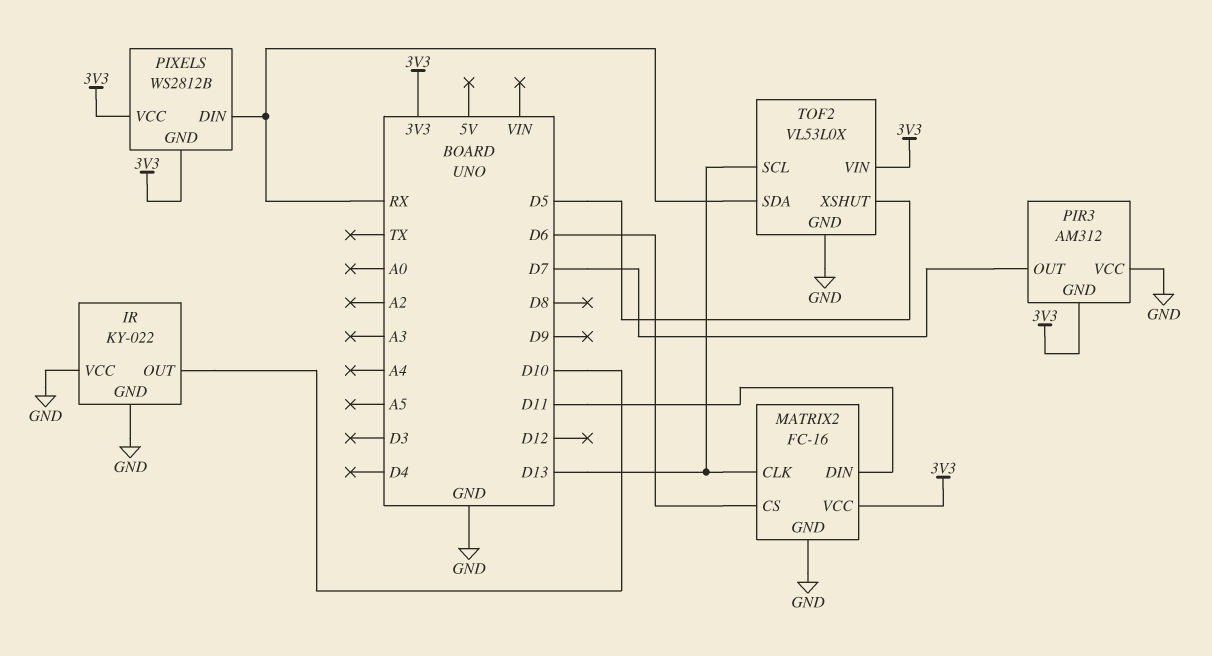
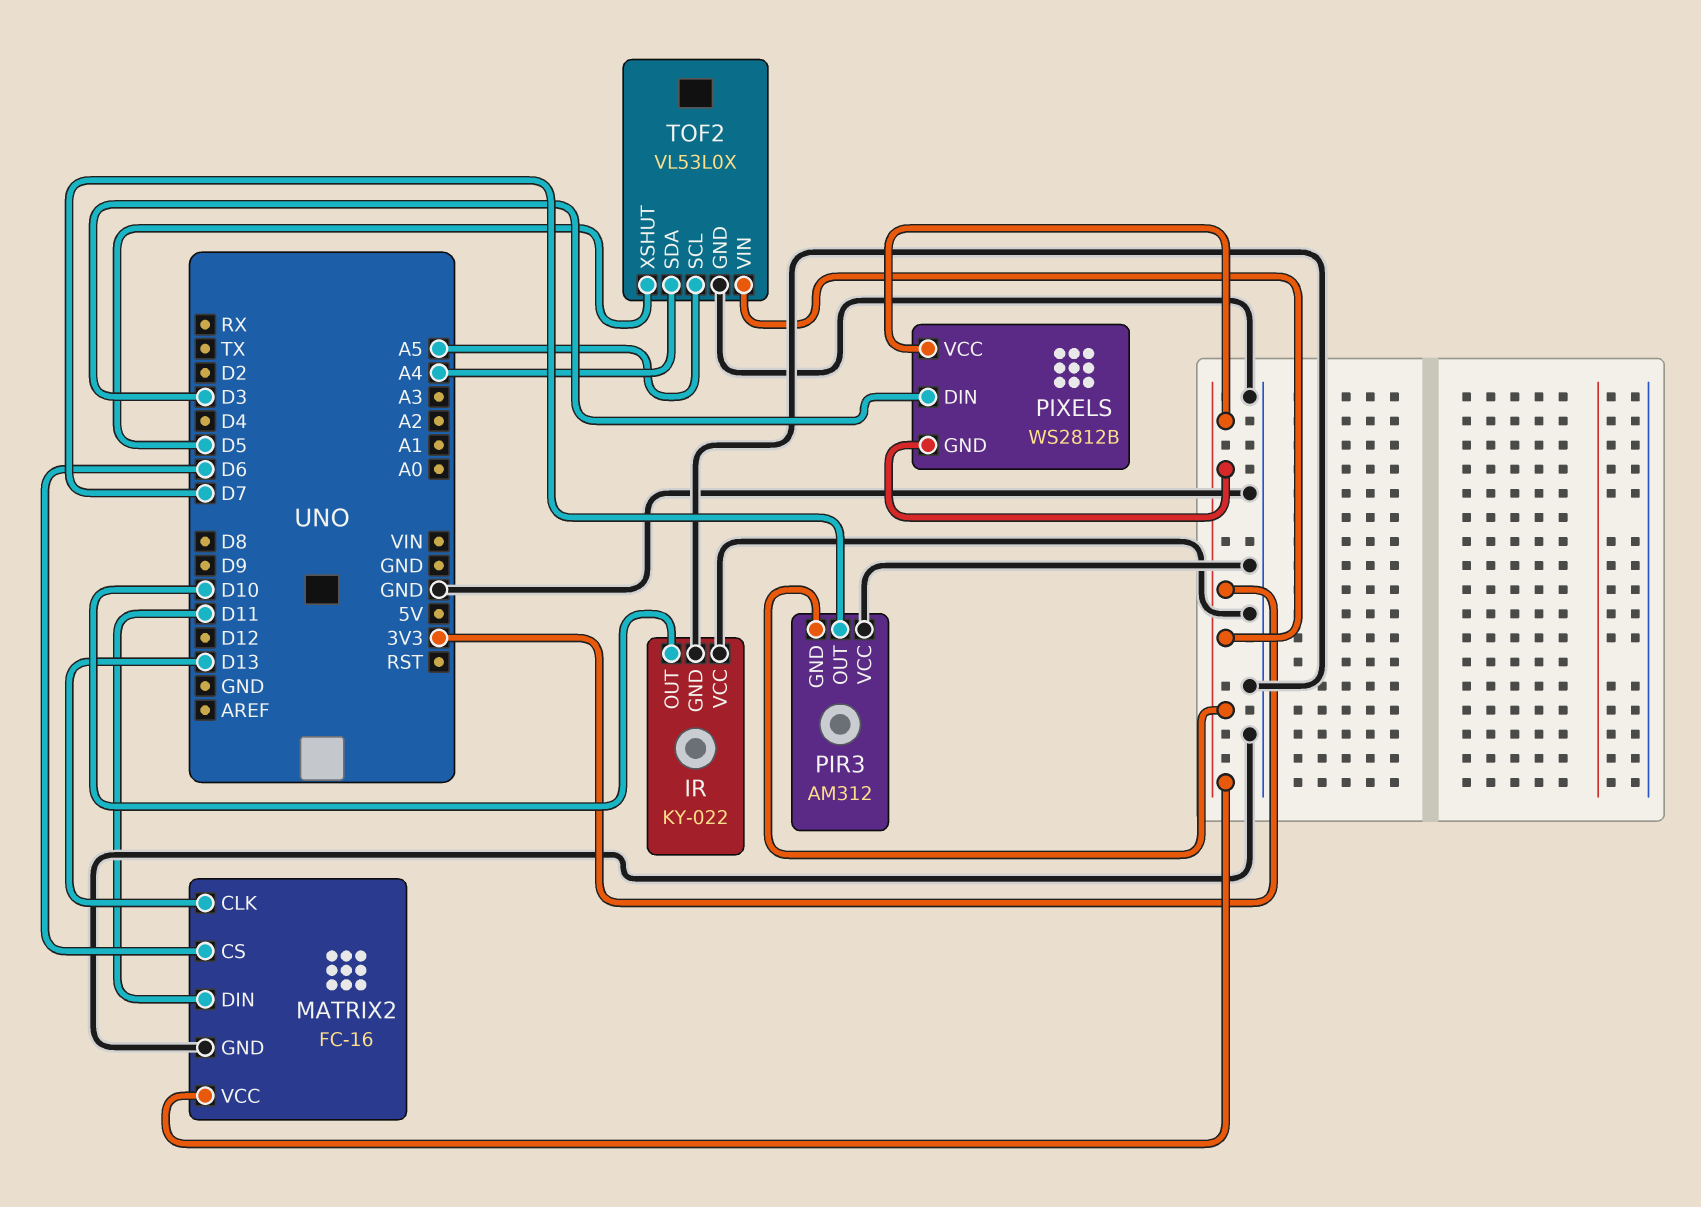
PIXELS pin DIN: RX -> D3
TOF2 pin SCL: D13 -> A5
TOF2 pin SDA: RX -> A4

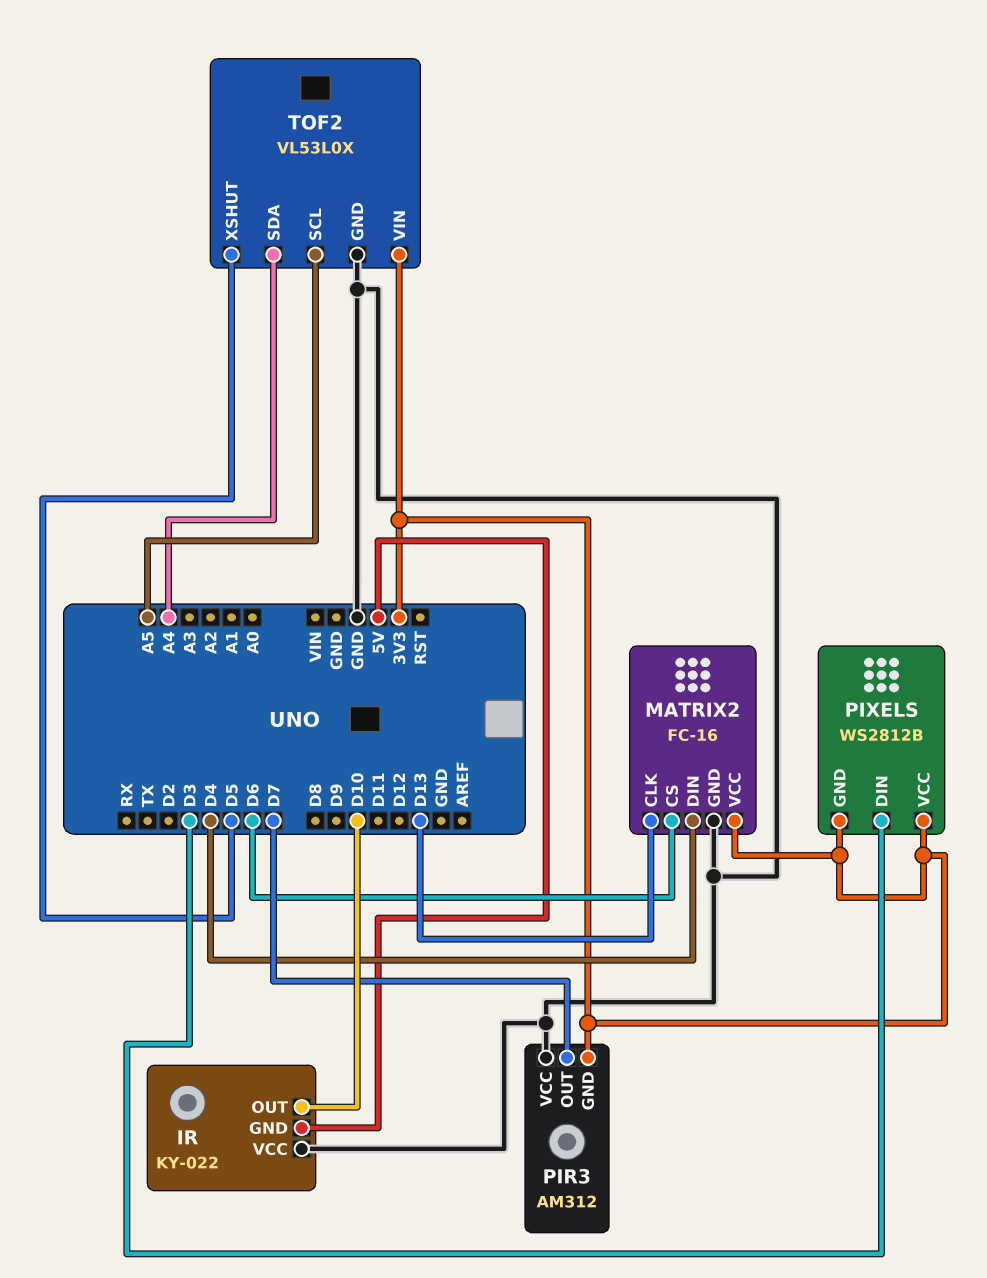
IR pin GND: GND -> 5V
MATRIX2 pin DIN: D11 -> D4

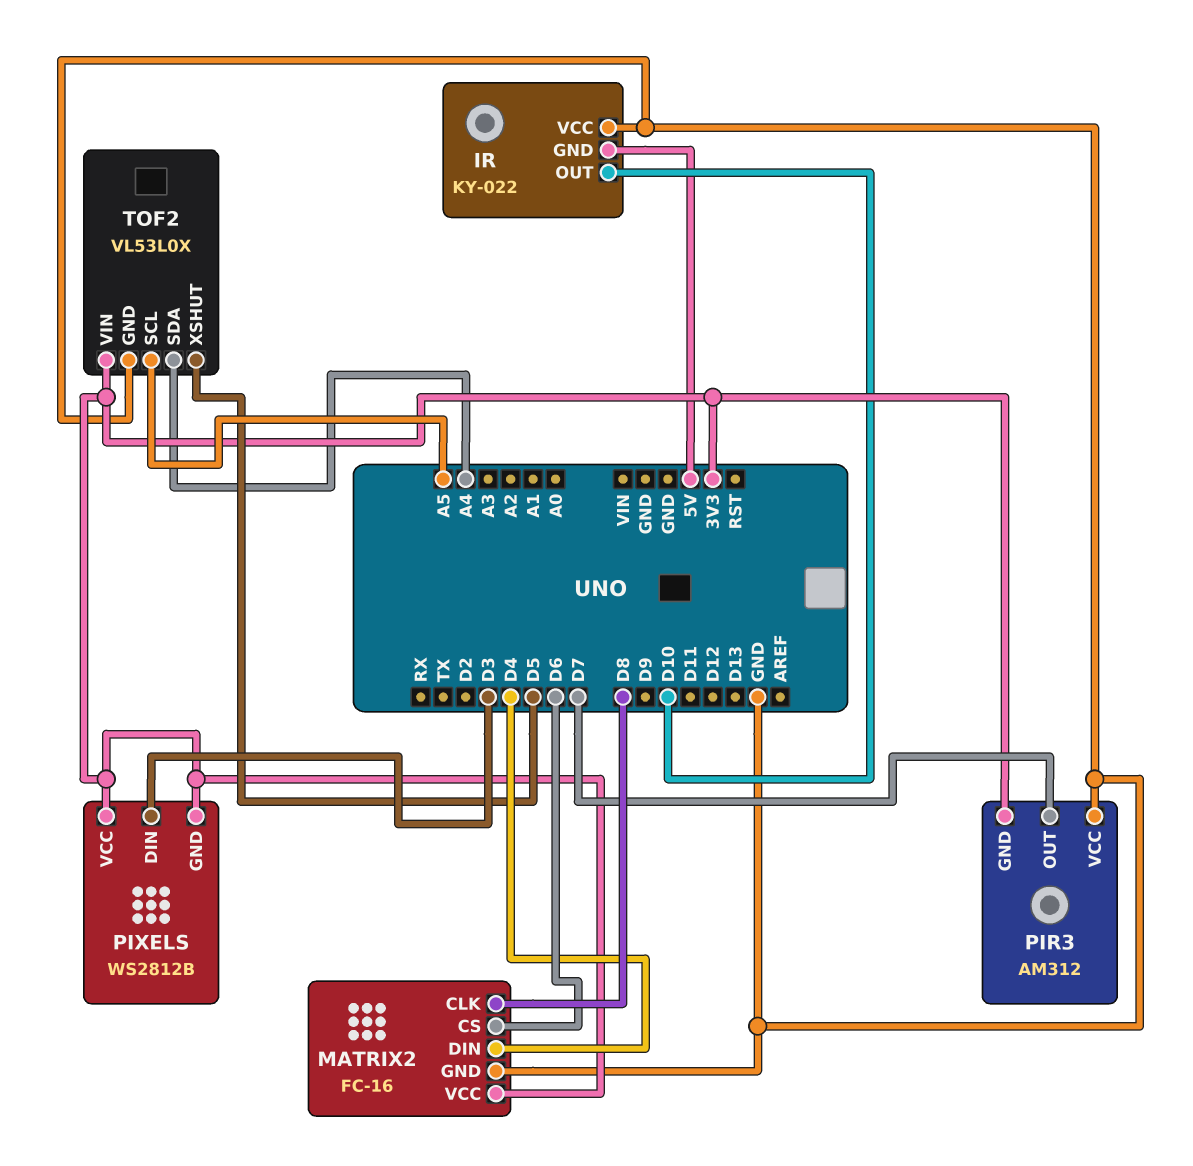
MATRIX2 pin CLK: D13 -> D8

